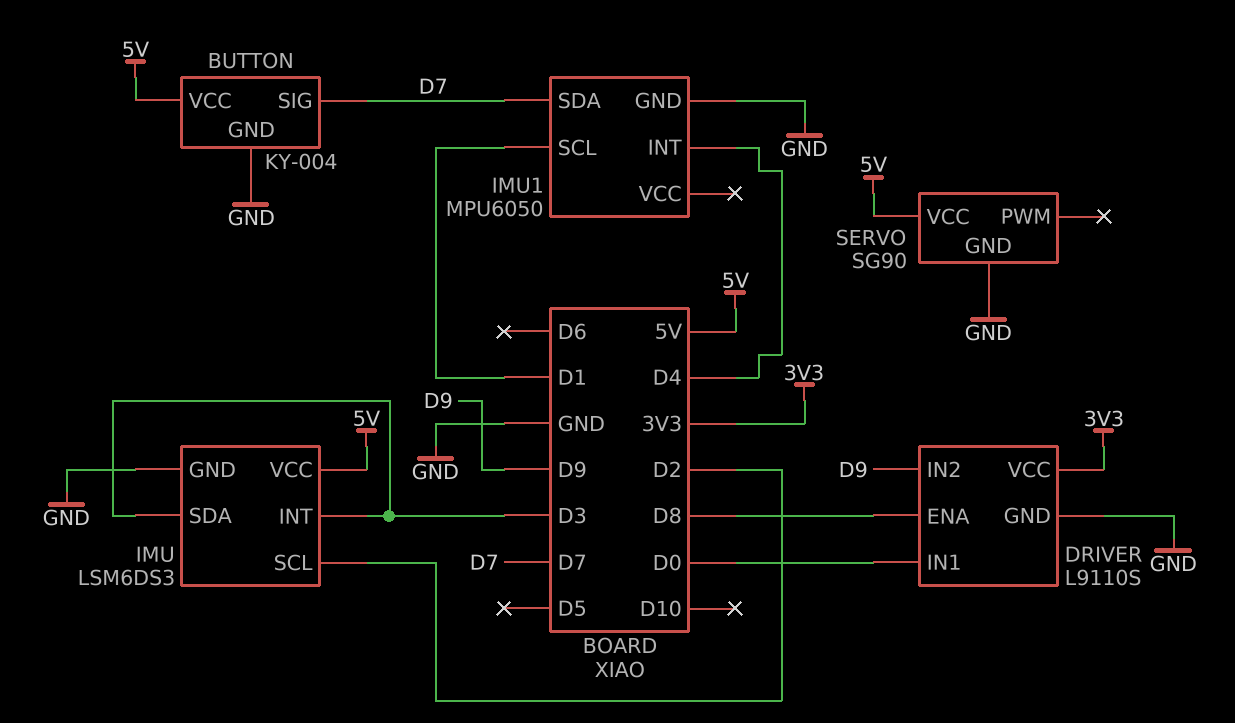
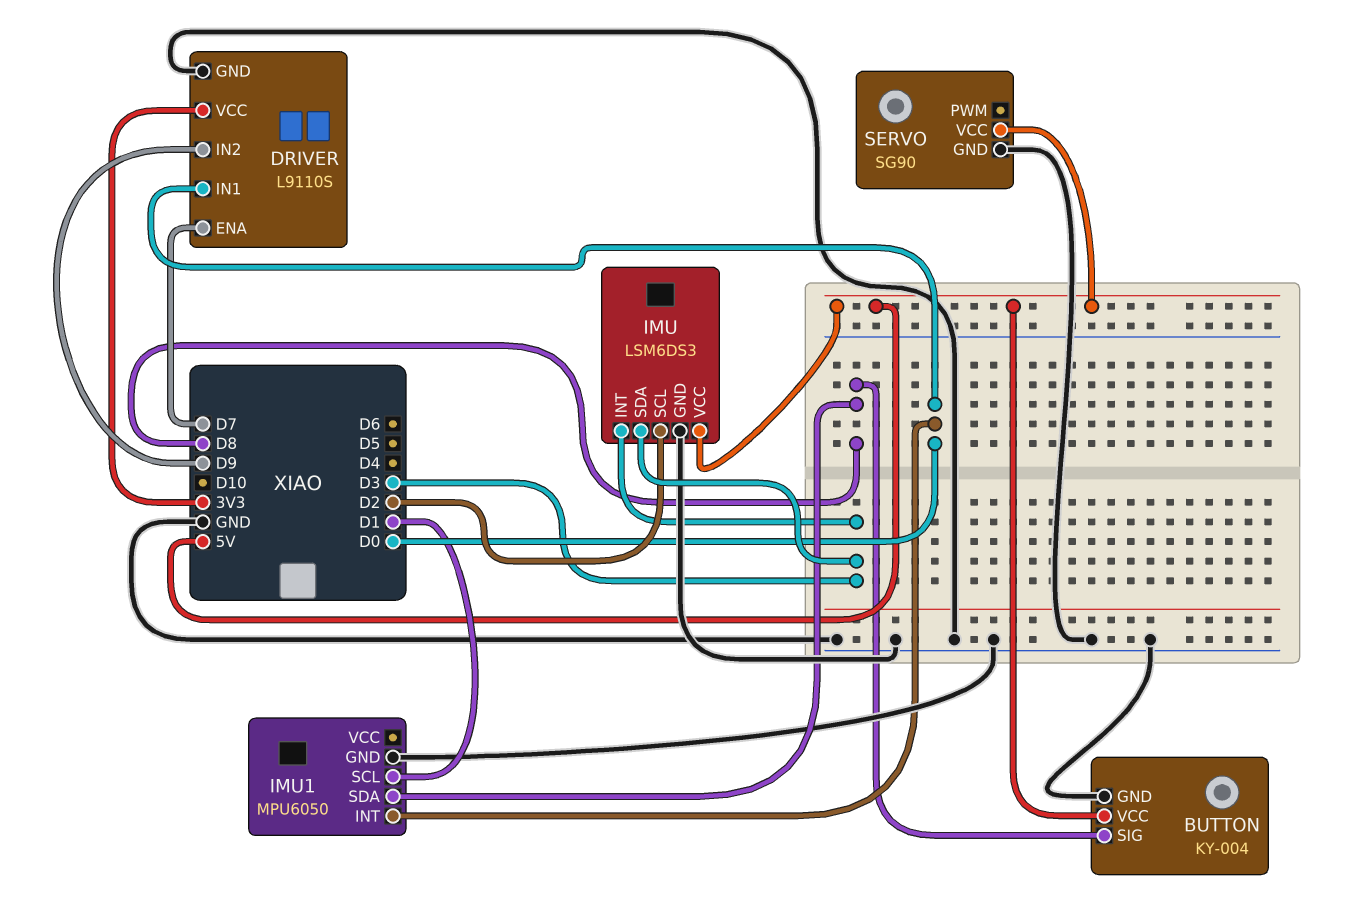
BUTTON pin SIG: D7 -> D8
DRIVER pin ENA: D8 -> D7
IMU1 pin INT: D4 -> D0
IMU1 pin SDA: D7 -> D8

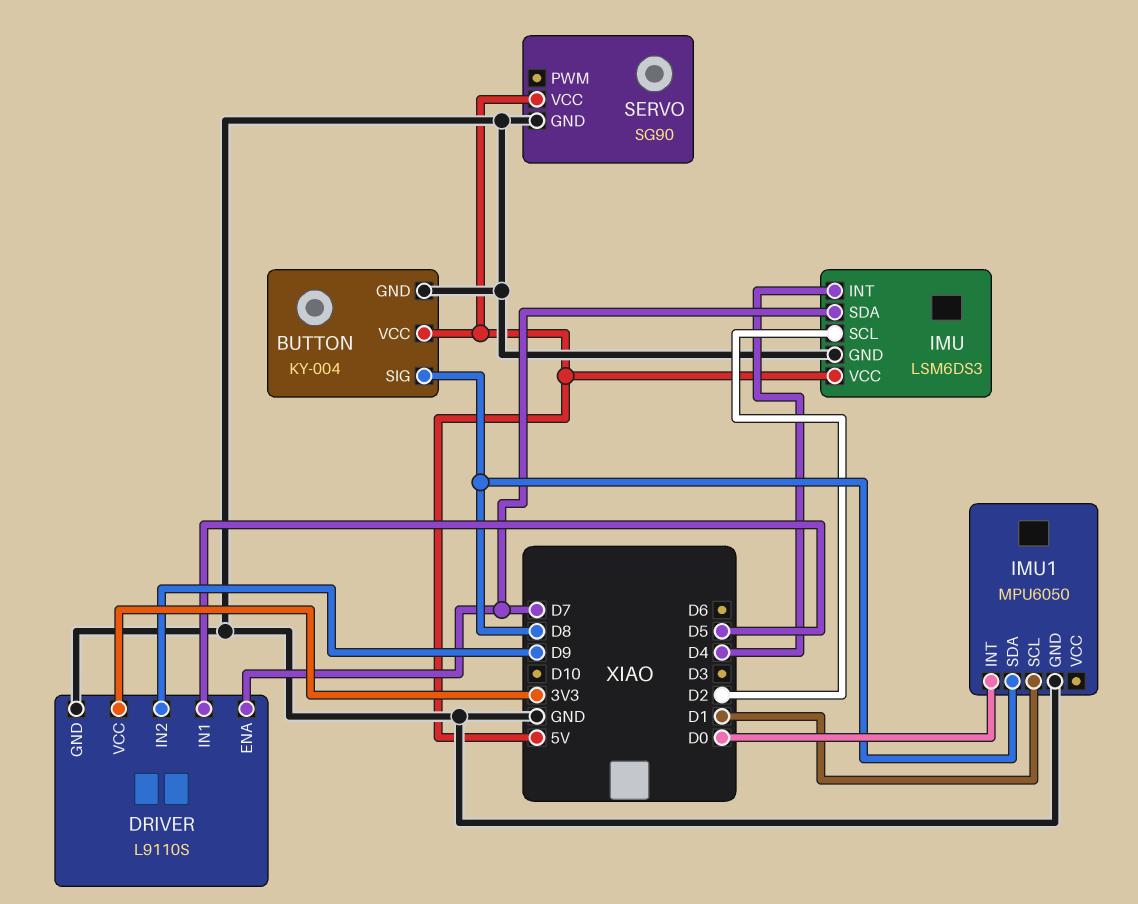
DRIVER pin IN1: D0 -> D5
IMU pin INT: D3 -> D4
IMU pin SDA: D3 -> D7

